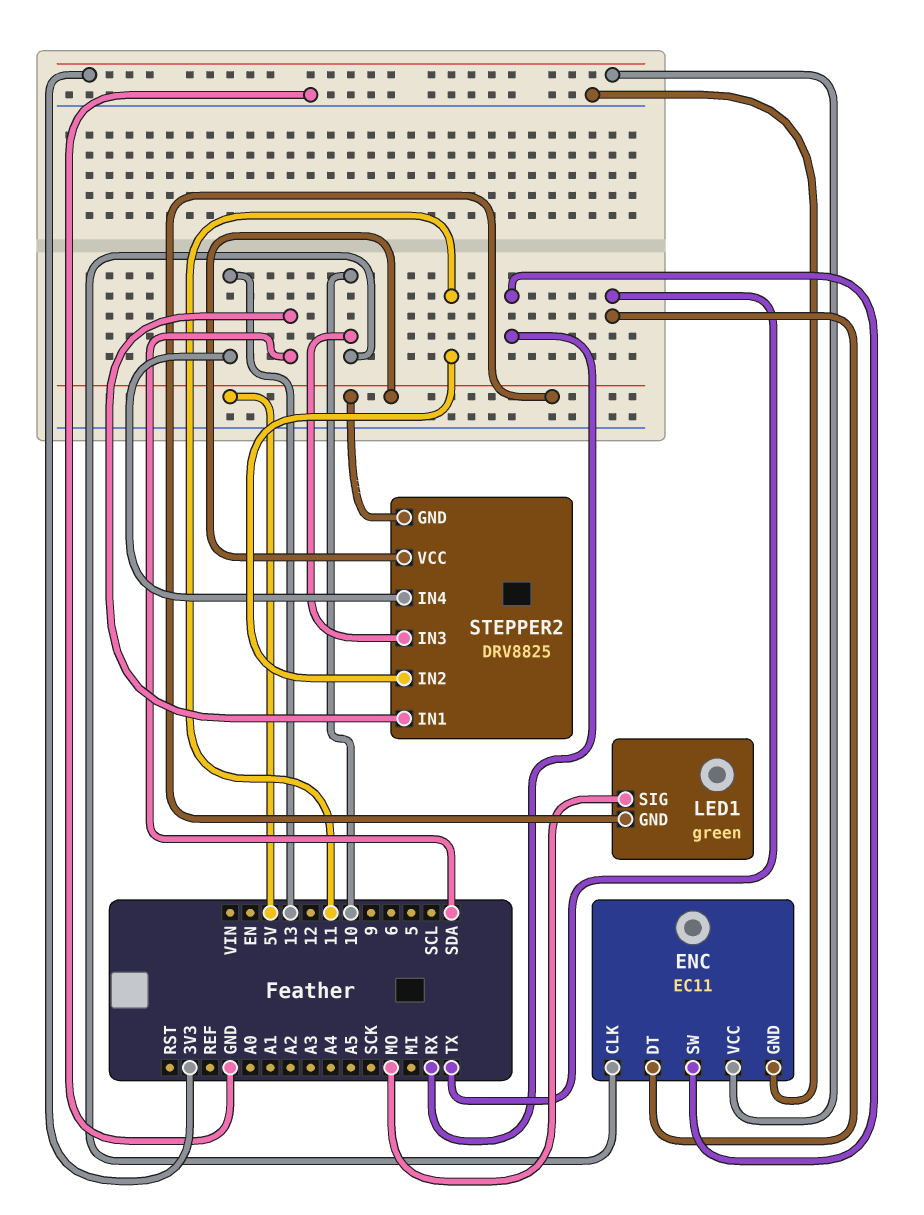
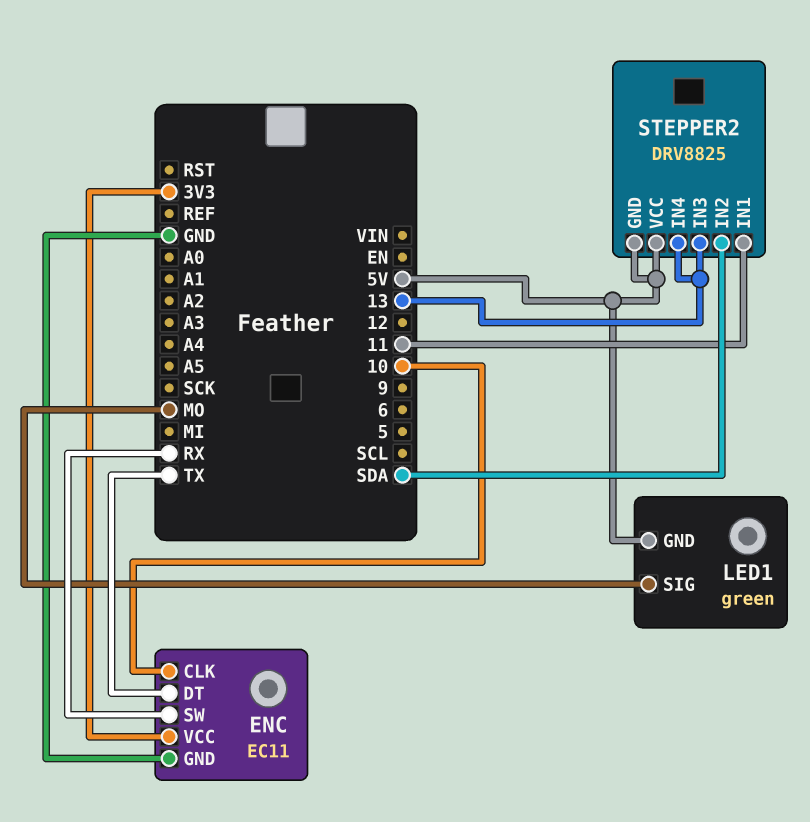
STEPPER2 pin IN1: SDA -> 11
STEPPER2 pin IN2: 11 -> SDA
STEPPER2 pin IN3: 10 -> 13

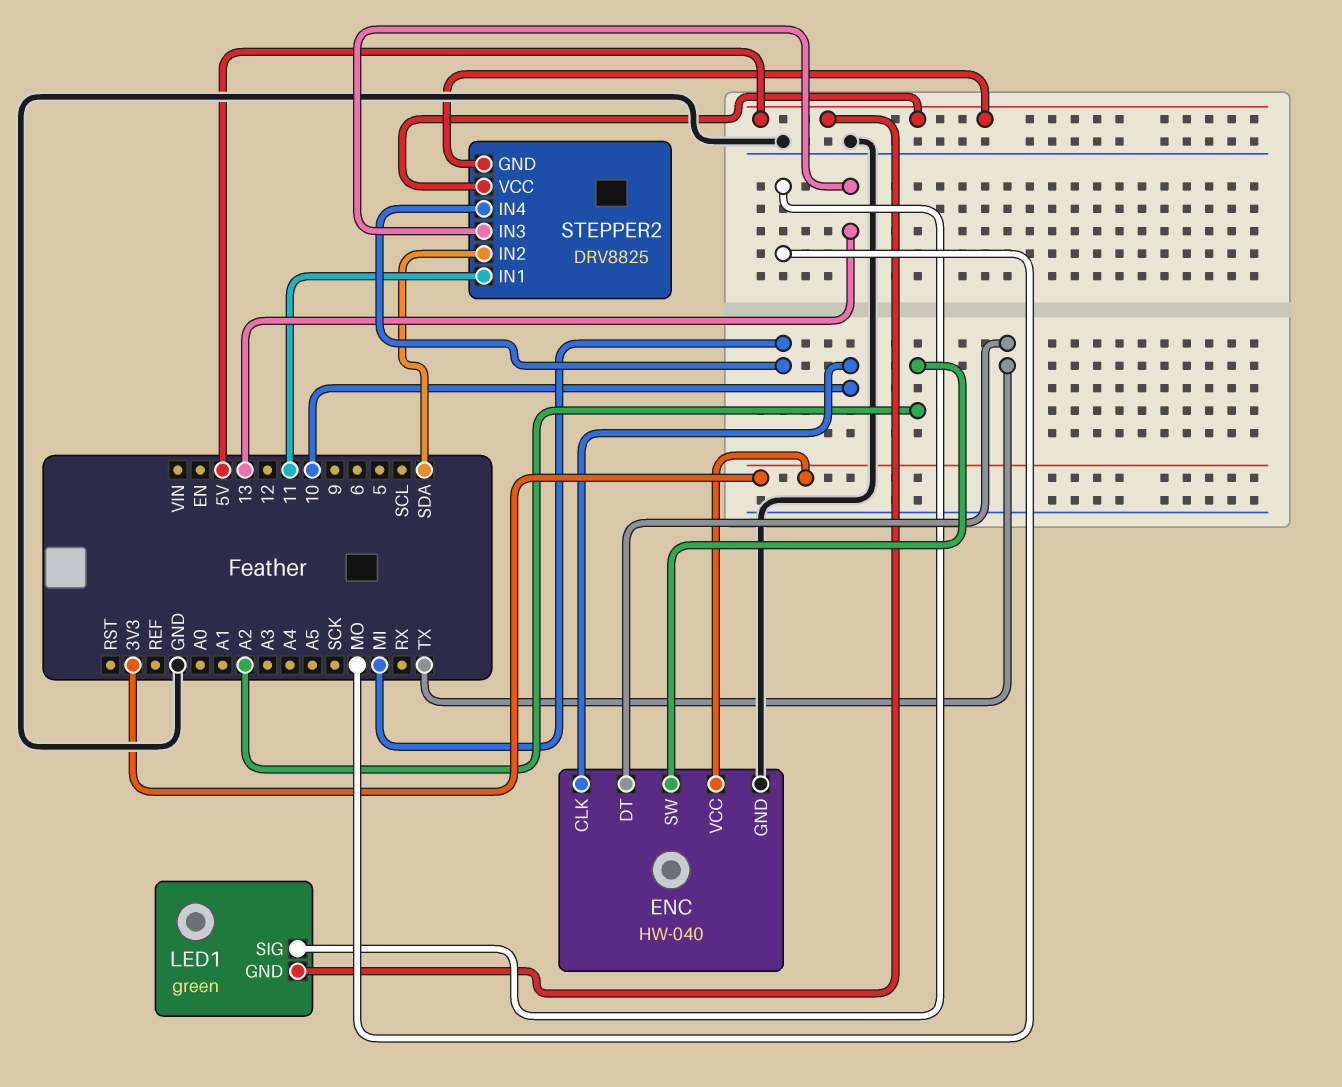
ENC: EC11 -> HW-040
ENC pin SW: RX -> A2
STEPPER2 pin IN4: 13 -> MI

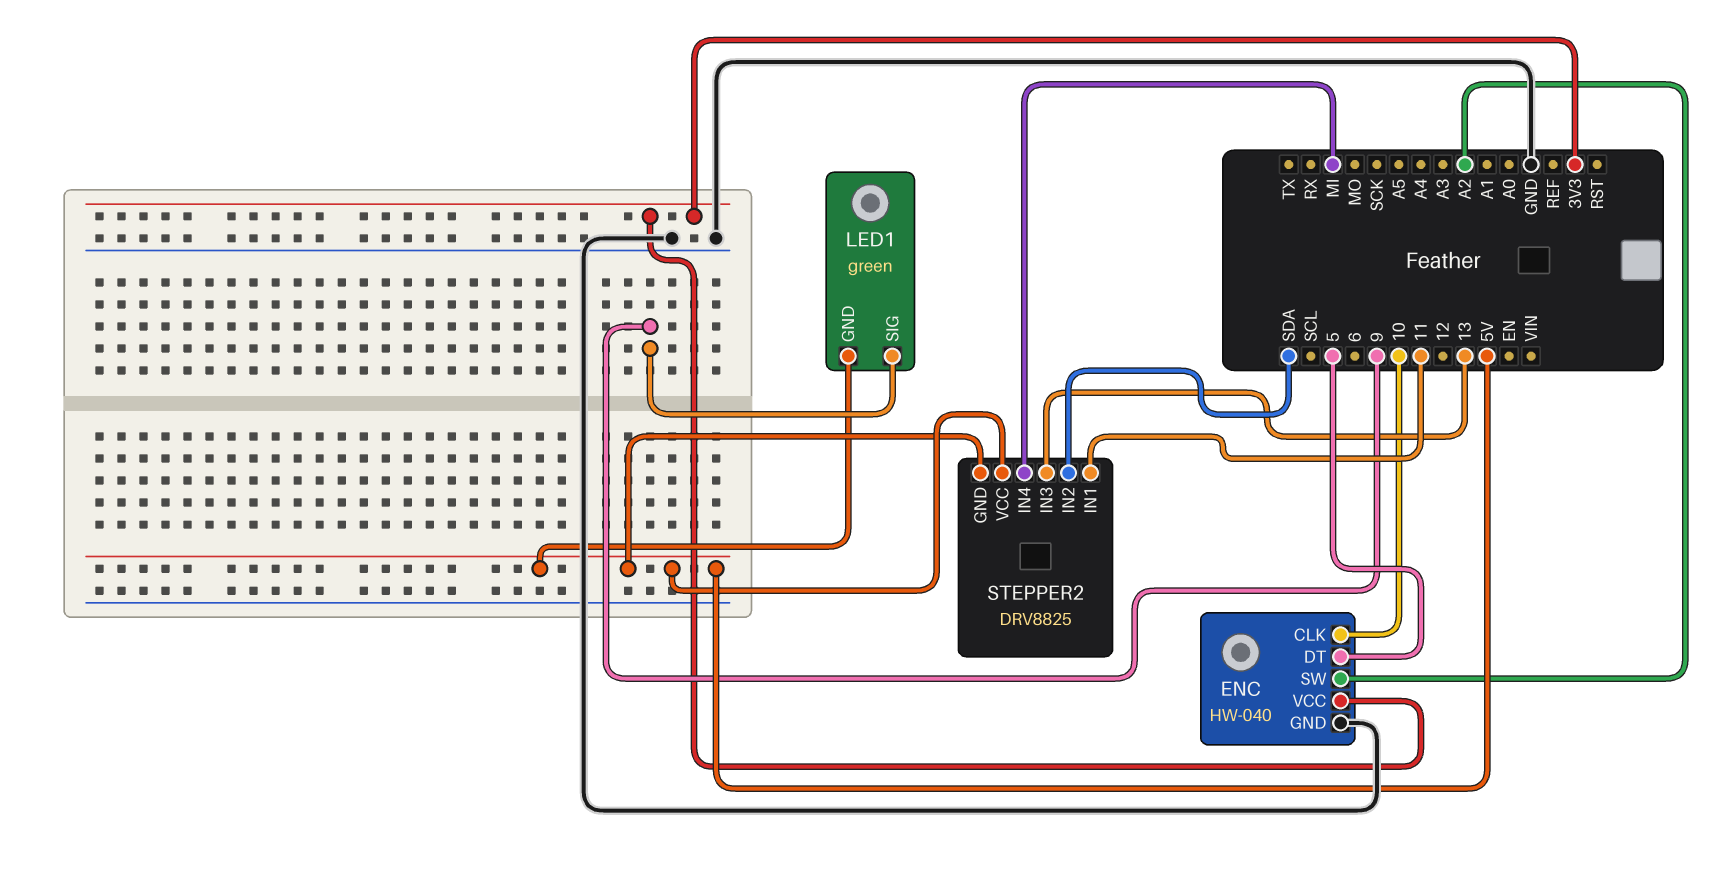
ENC pin DT: TX -> 5
LED1 pin SIG: MO -> 9

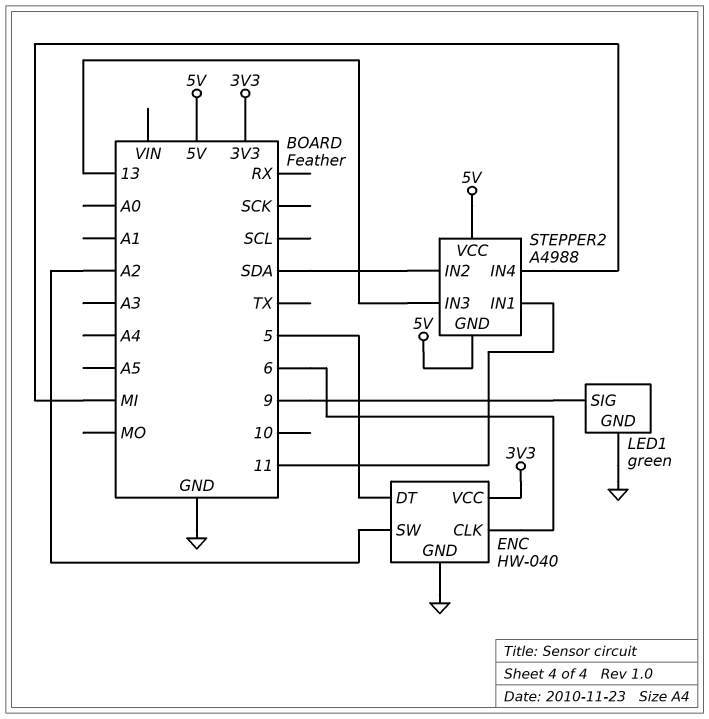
ENC pin CLK: 10 -> 6
LED1 pin GND: 5V -> GND
STEPPER2: DRV8825 -> A4988

